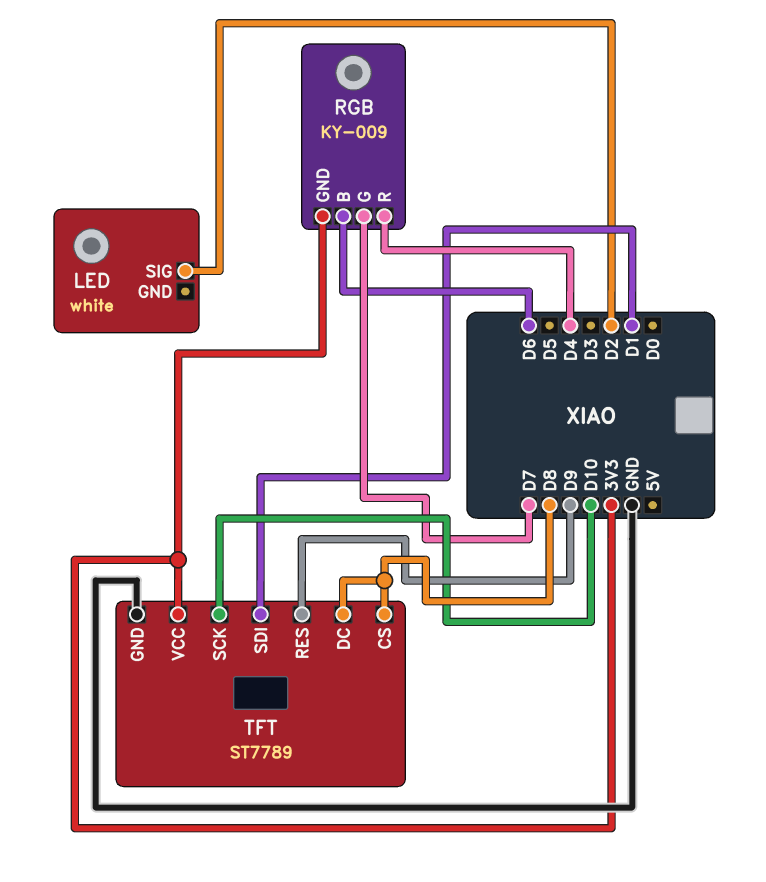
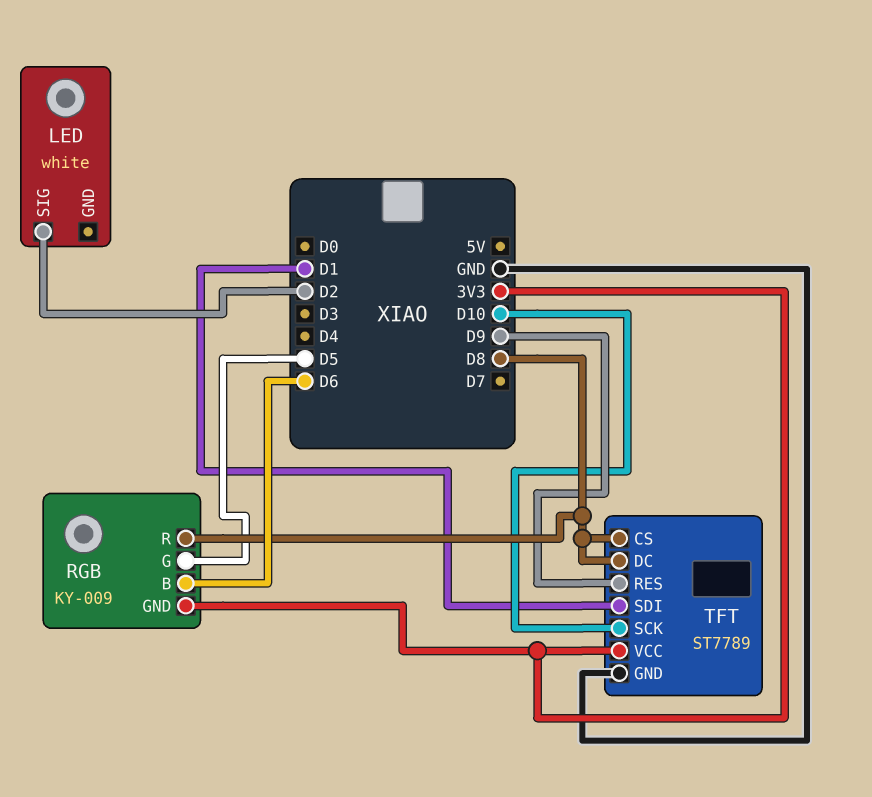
RGB pin G: D7 -> D5
RGB pin R: D4 -> D8

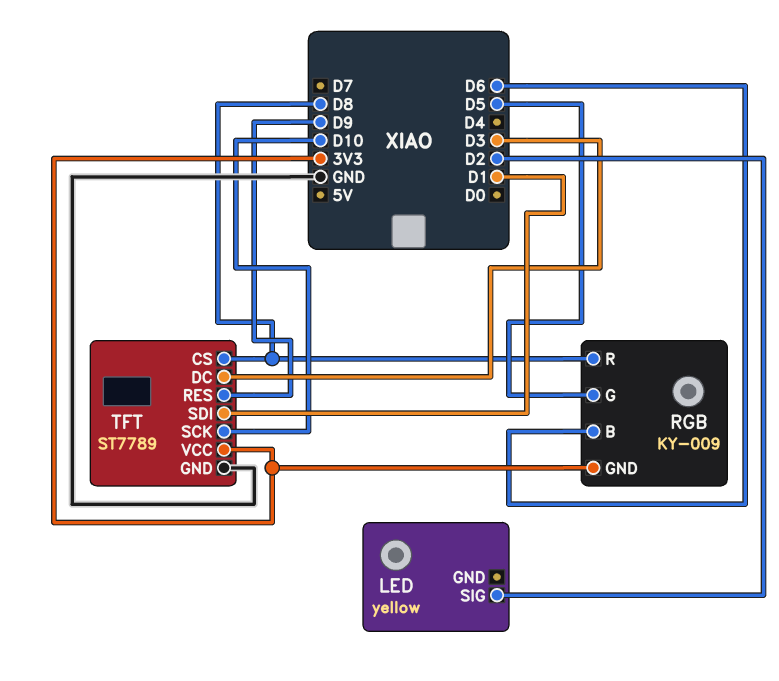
LED: white -> yellow
TFT pin DC: D8 -> D3

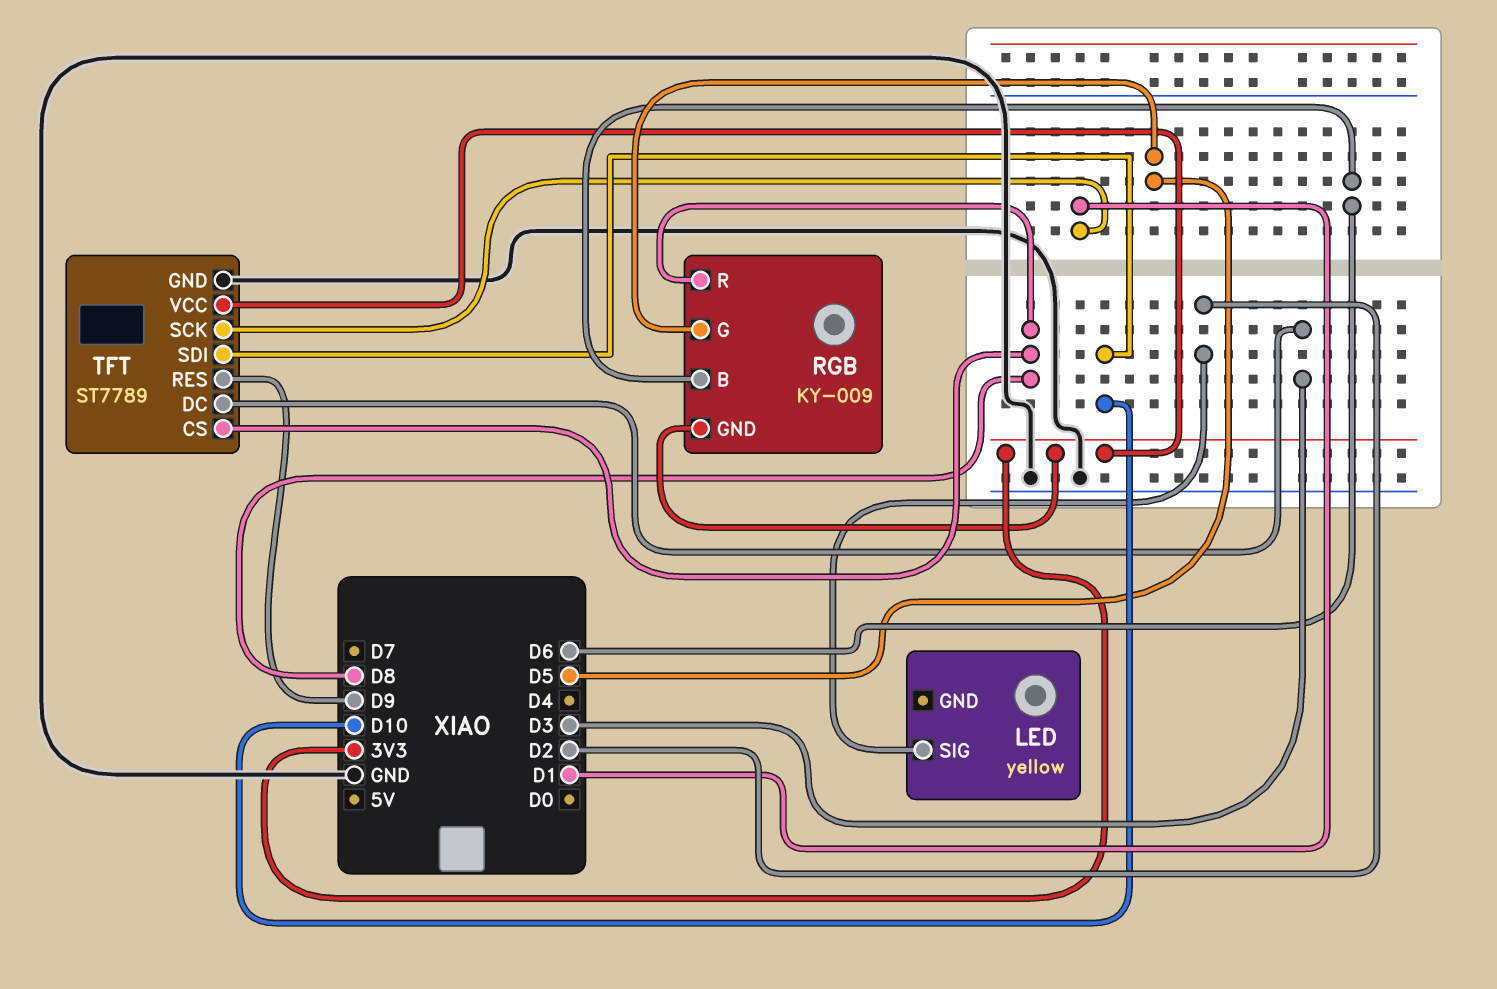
TFT pin SCK: D10 -> D1
TFT pin SDI: D1 -> D10

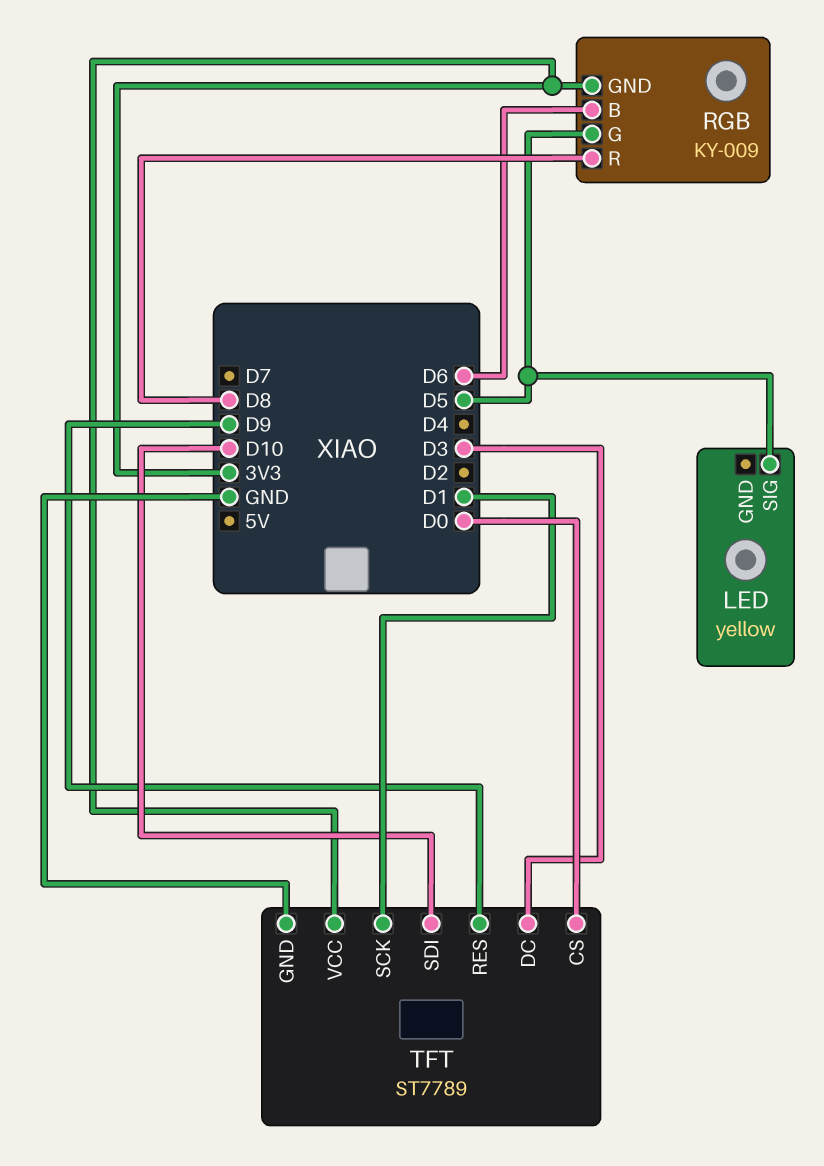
LED pin SIG: D2 -> D5
TFT pin CS: D8 -> D0

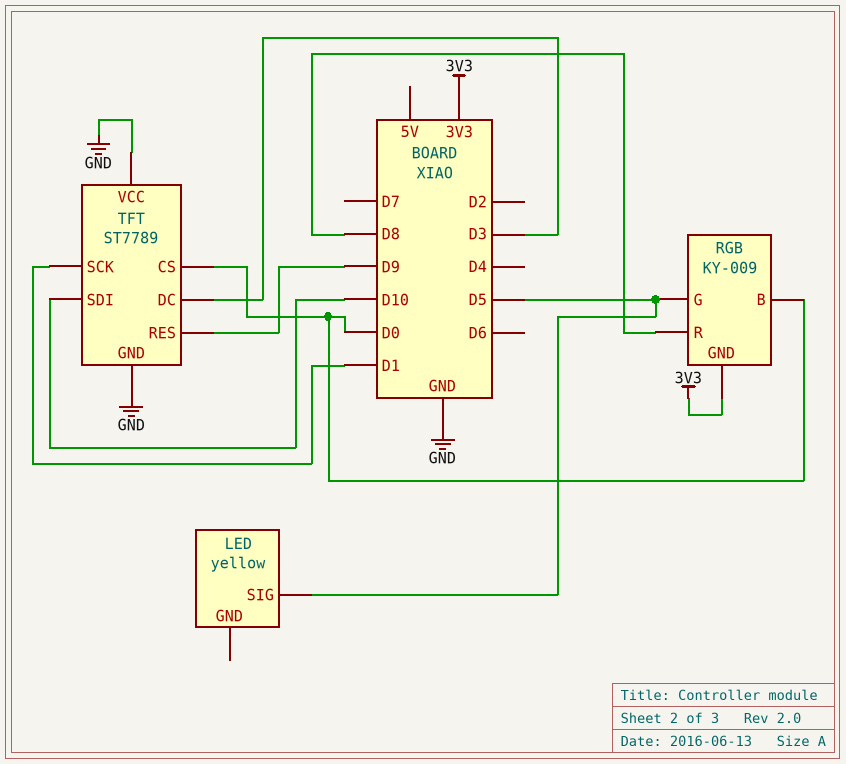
RGB pin B: D6 -> D0
TFT pin VCC: 3V3 -> GND

